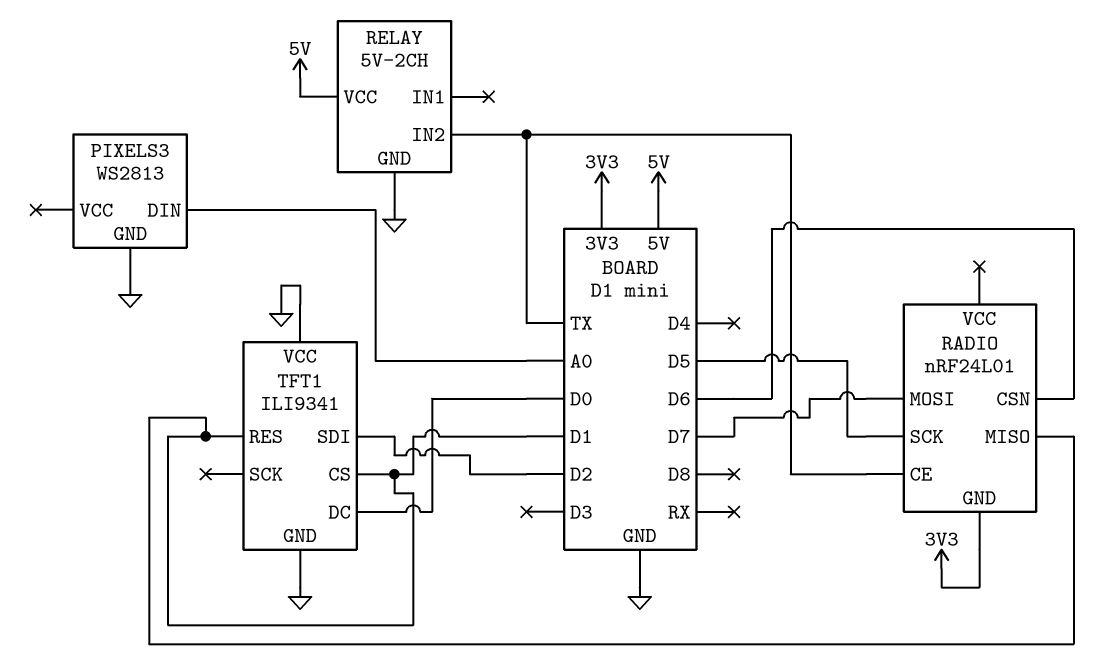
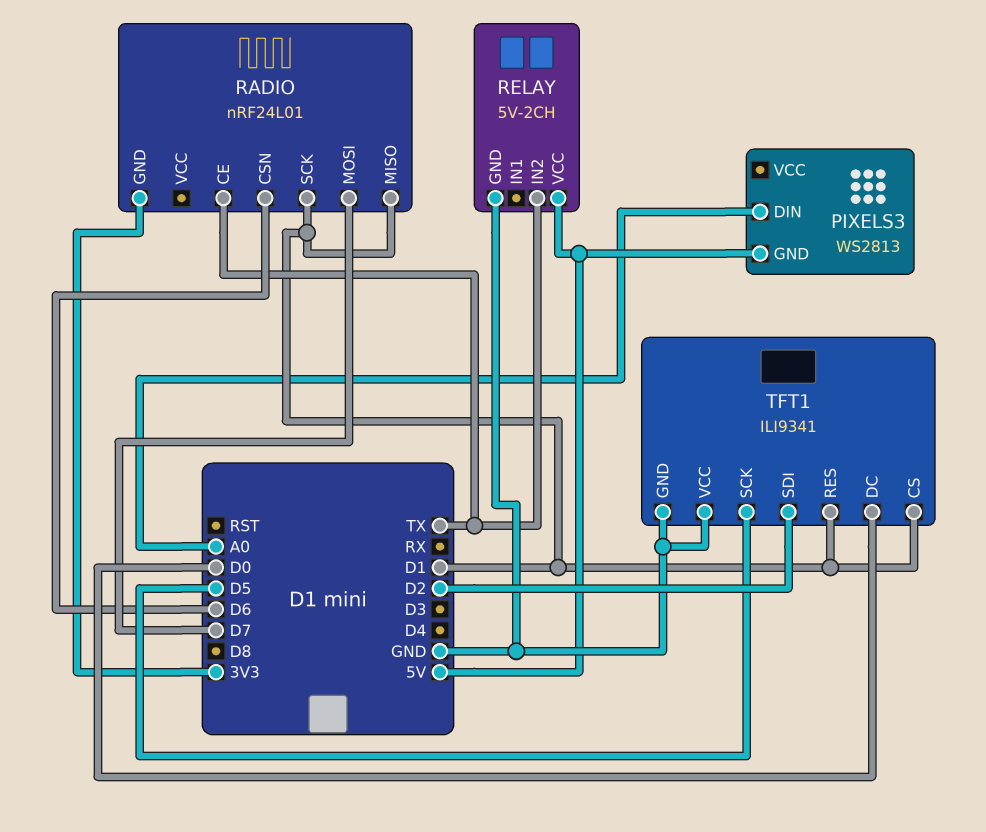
PIXELS3 pin GND: GND -> 5V
RADIO pin SCK: D5 -> D1
TFT1 pin SCK: none -> D5

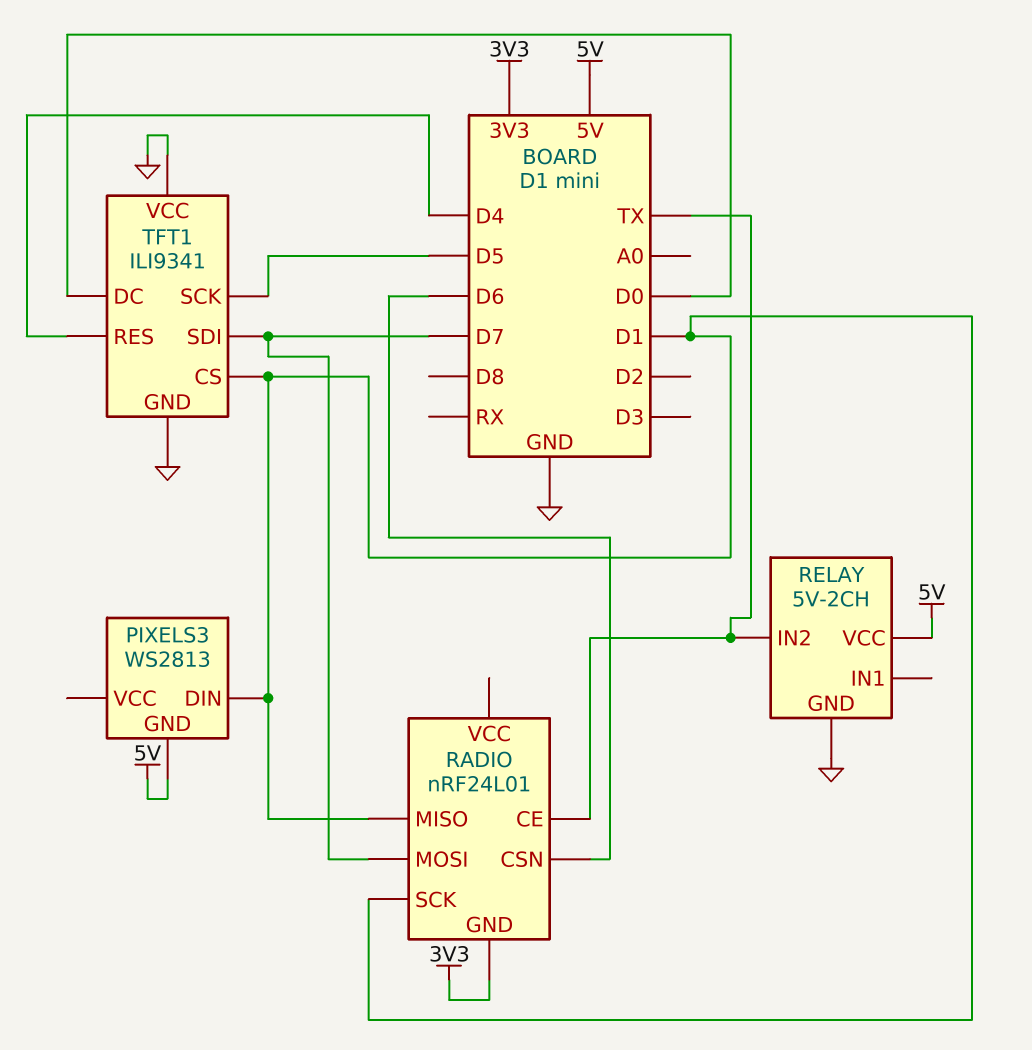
PIXELS3 pin DIN: A0 -> D1
TFT1 pin RES: D1 -> D4
TFT1 pin SDI: D2 -> D7

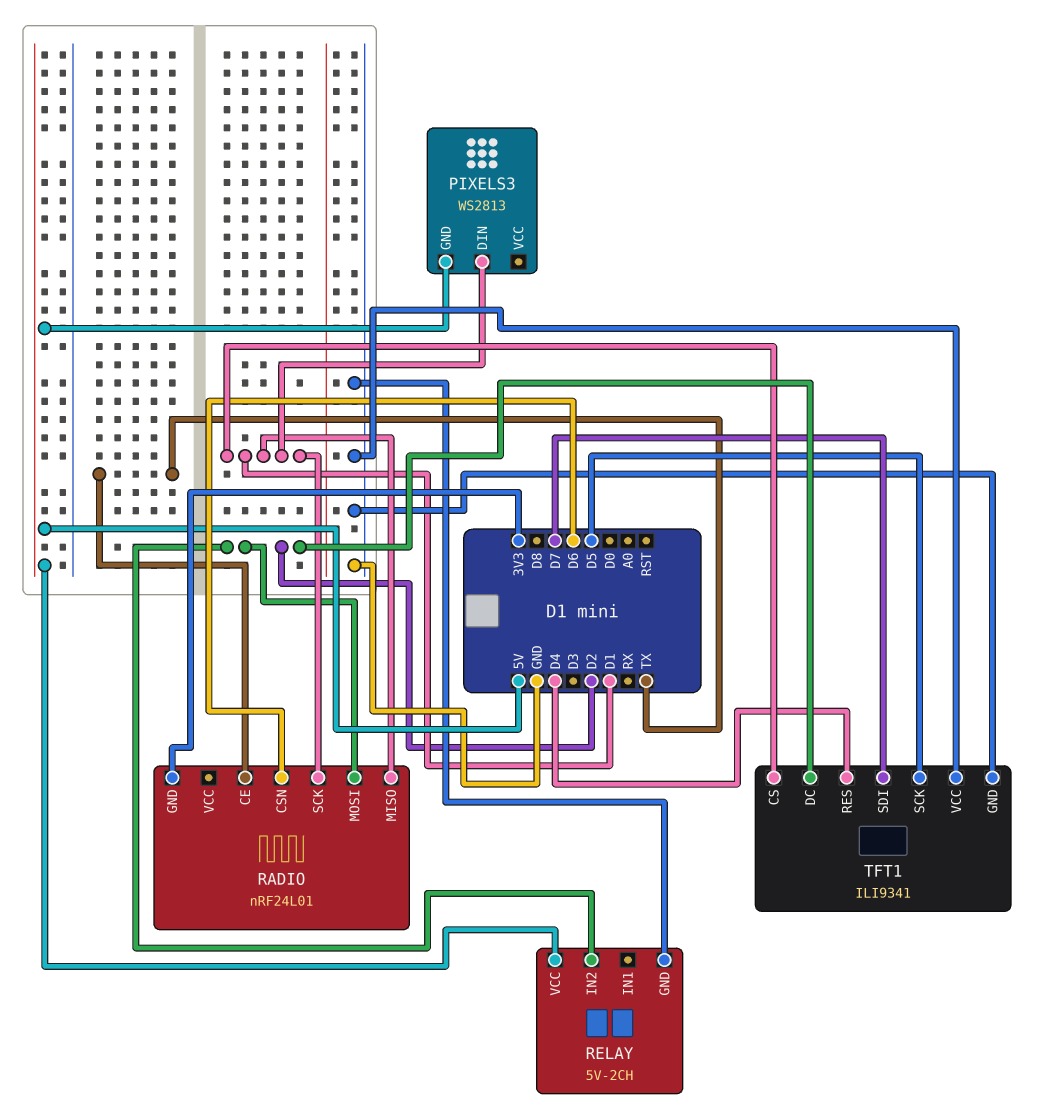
RADIO pin MOSI: D7 -> D2
RELAY pin IN2: TX -> D2
TFT1 pin DC: D0 -> D2

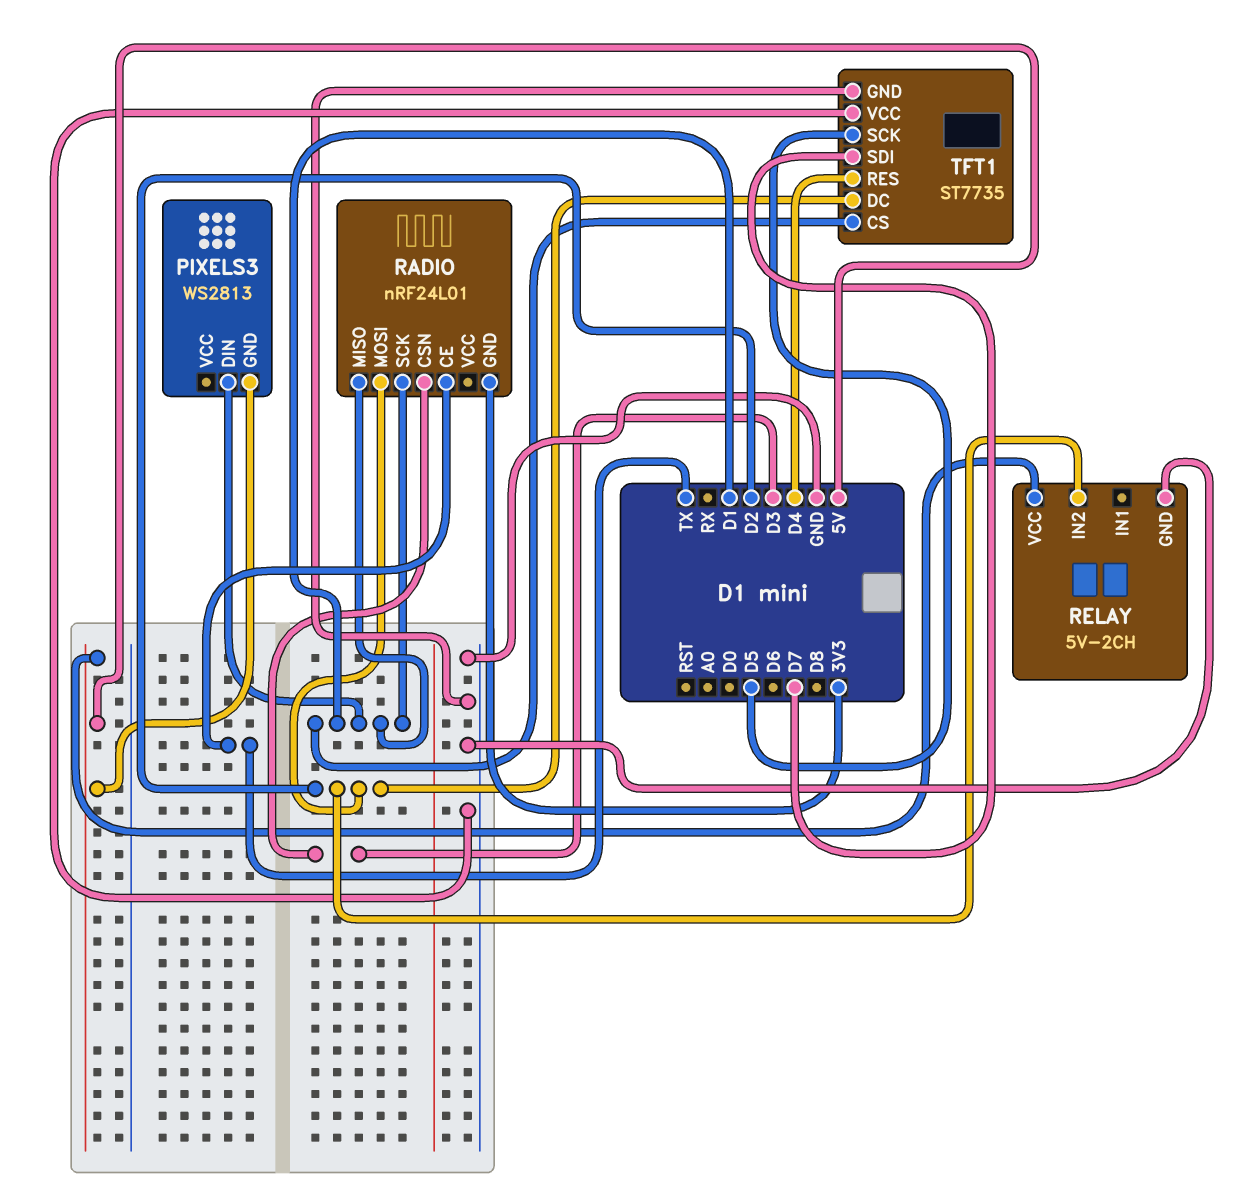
RADIO pin CSN: D6 -> D3
TFT1: ILI9341 -> ST7735

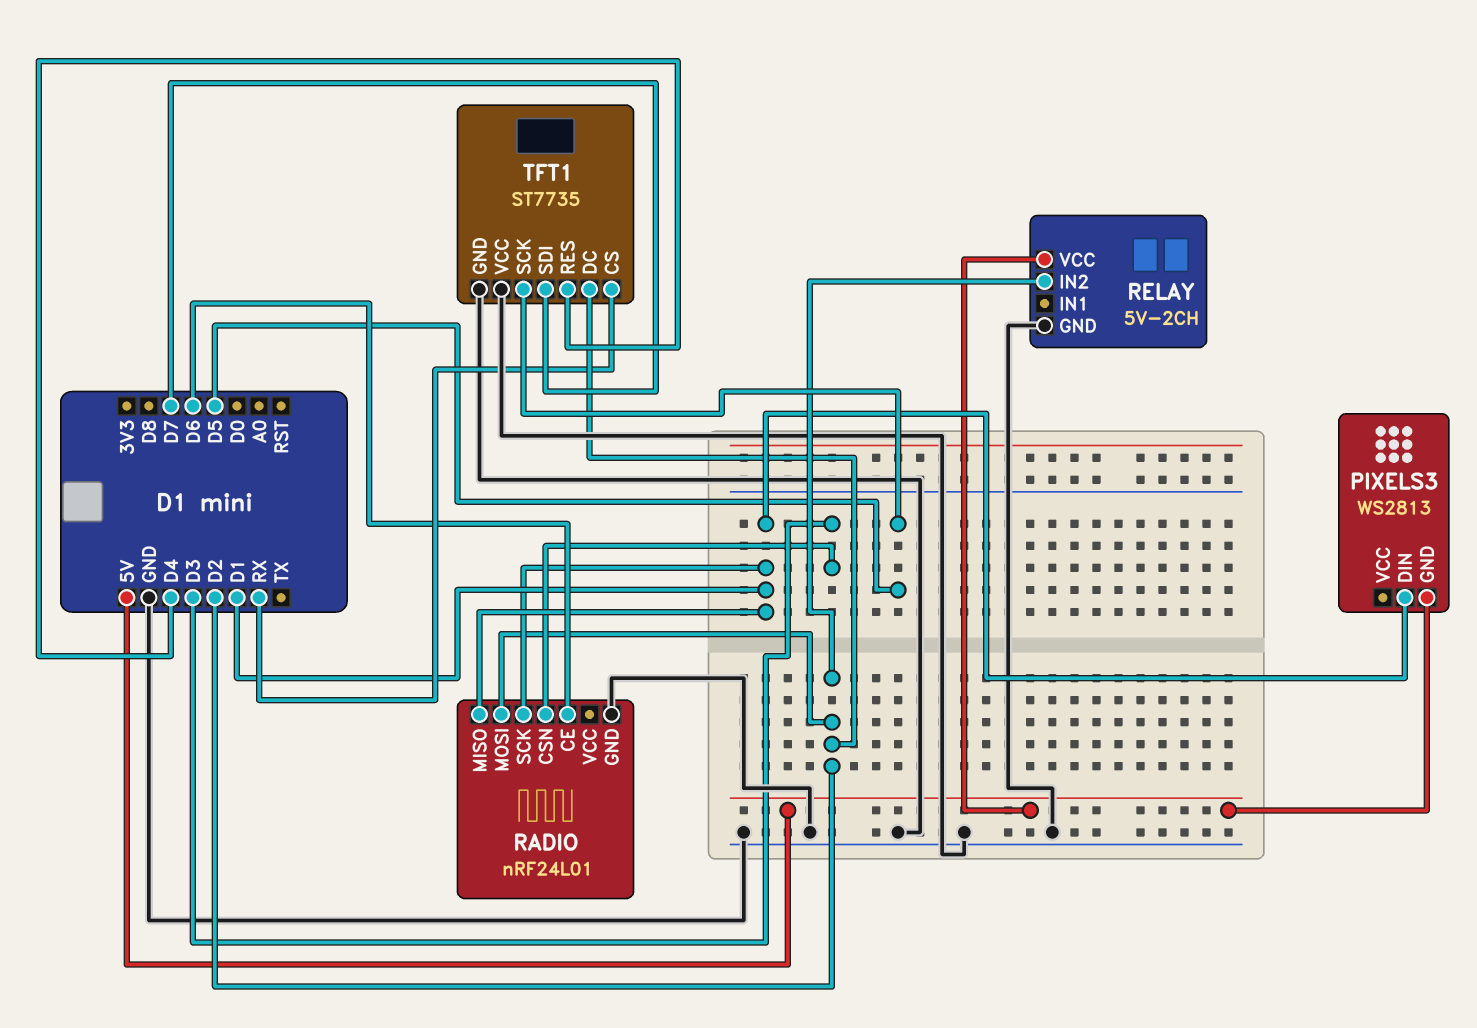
RADIO pin CE: TX -> D6
RADIO pin GND: 3V3 -> GND
TFT1 pin CS: D1 -> RX

